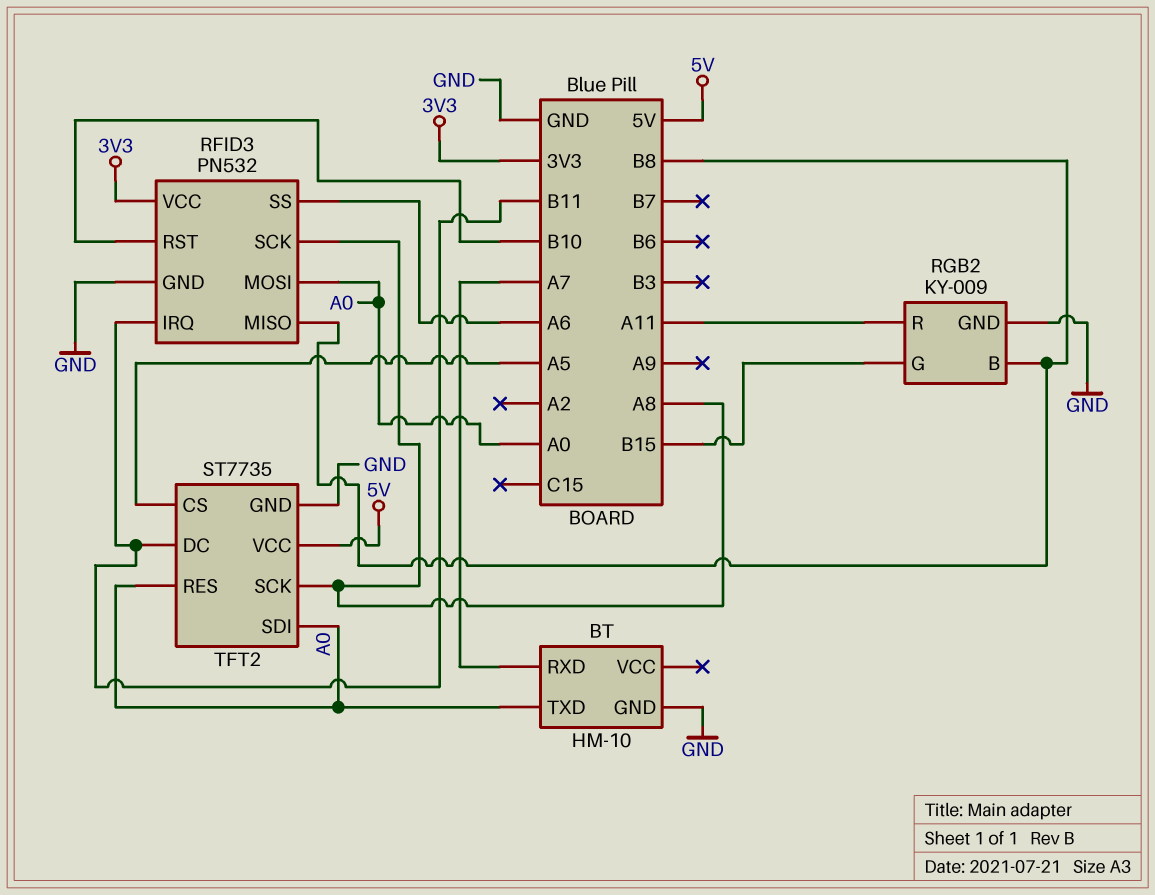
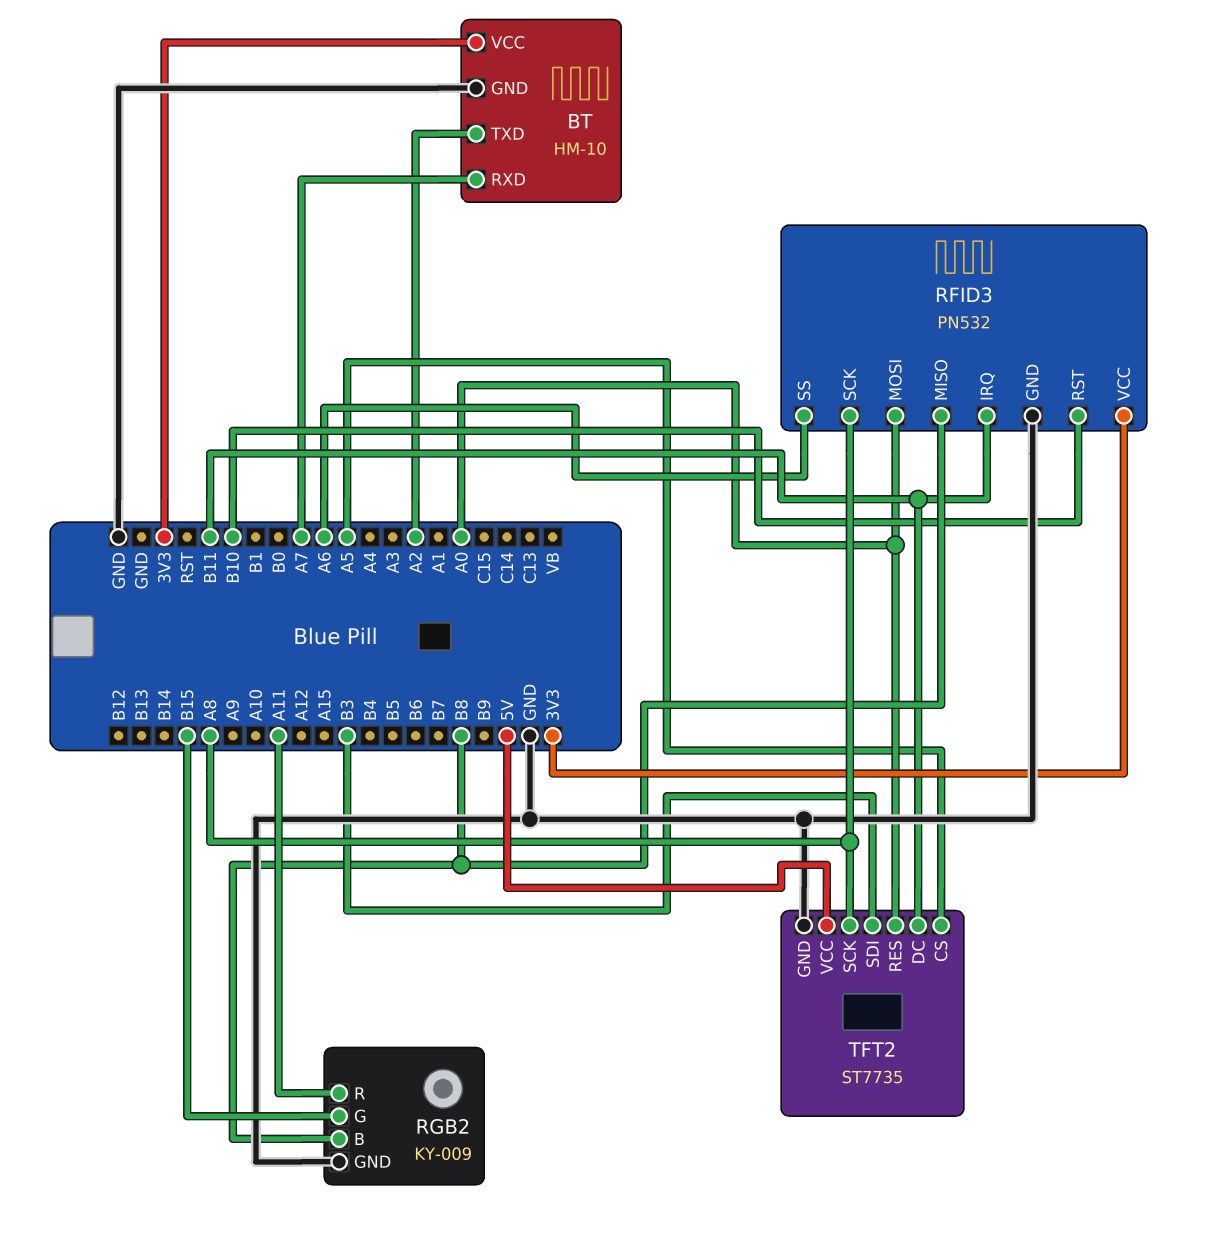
BT pin TXD: A0 -> A2
BT pin VCC: none -> 3V3
TFT2 pin SDI: A0 -> B3

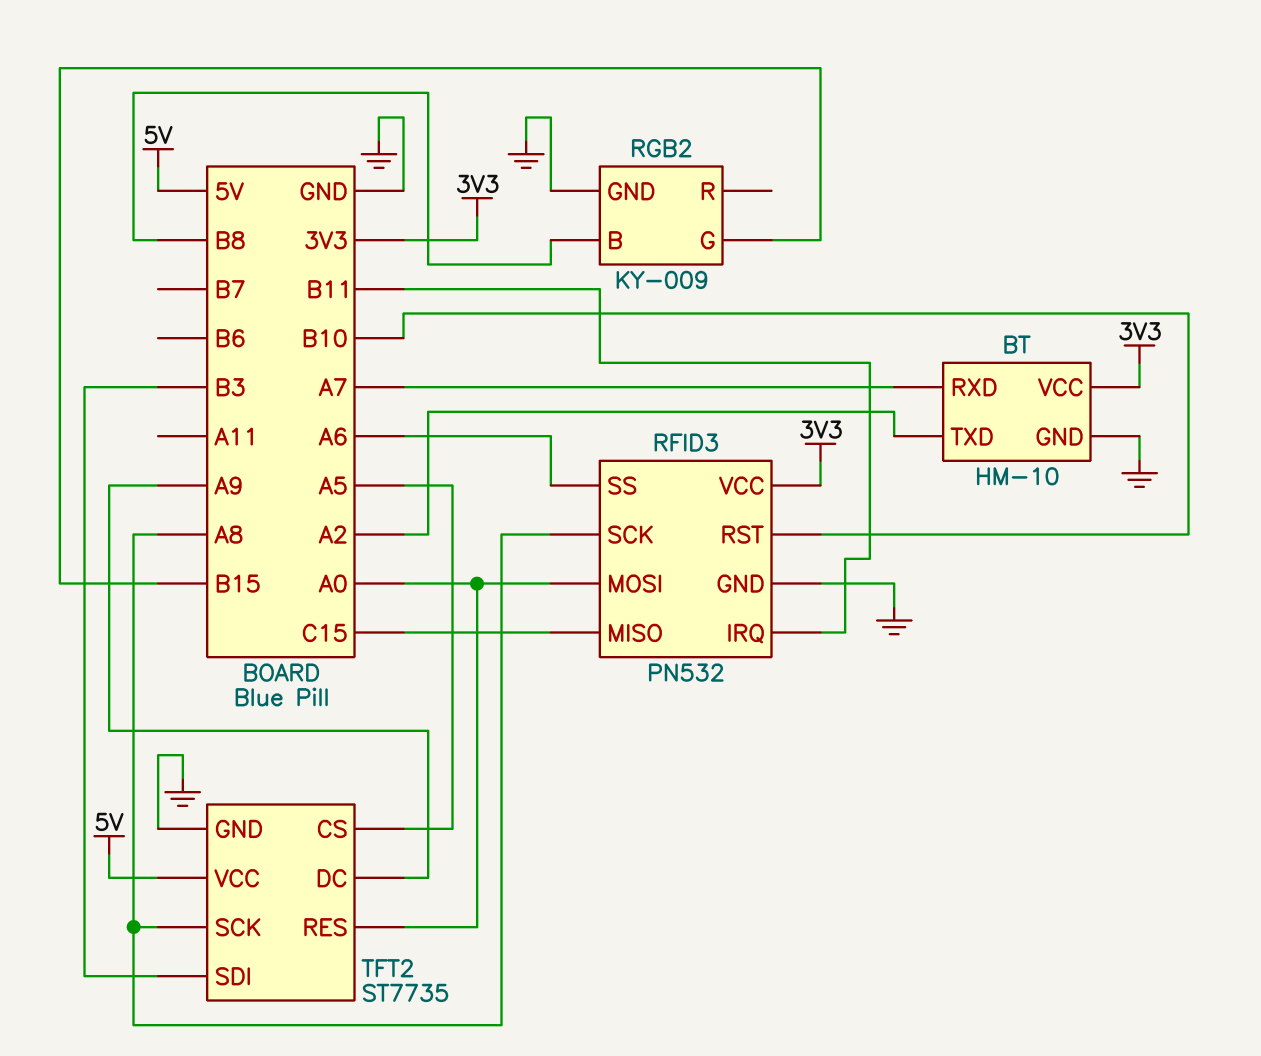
RFID3 pin MISO: B8 -> C15
RGB2 pin R: A11 -> none
TFT2 pin DC: B11 -> A9

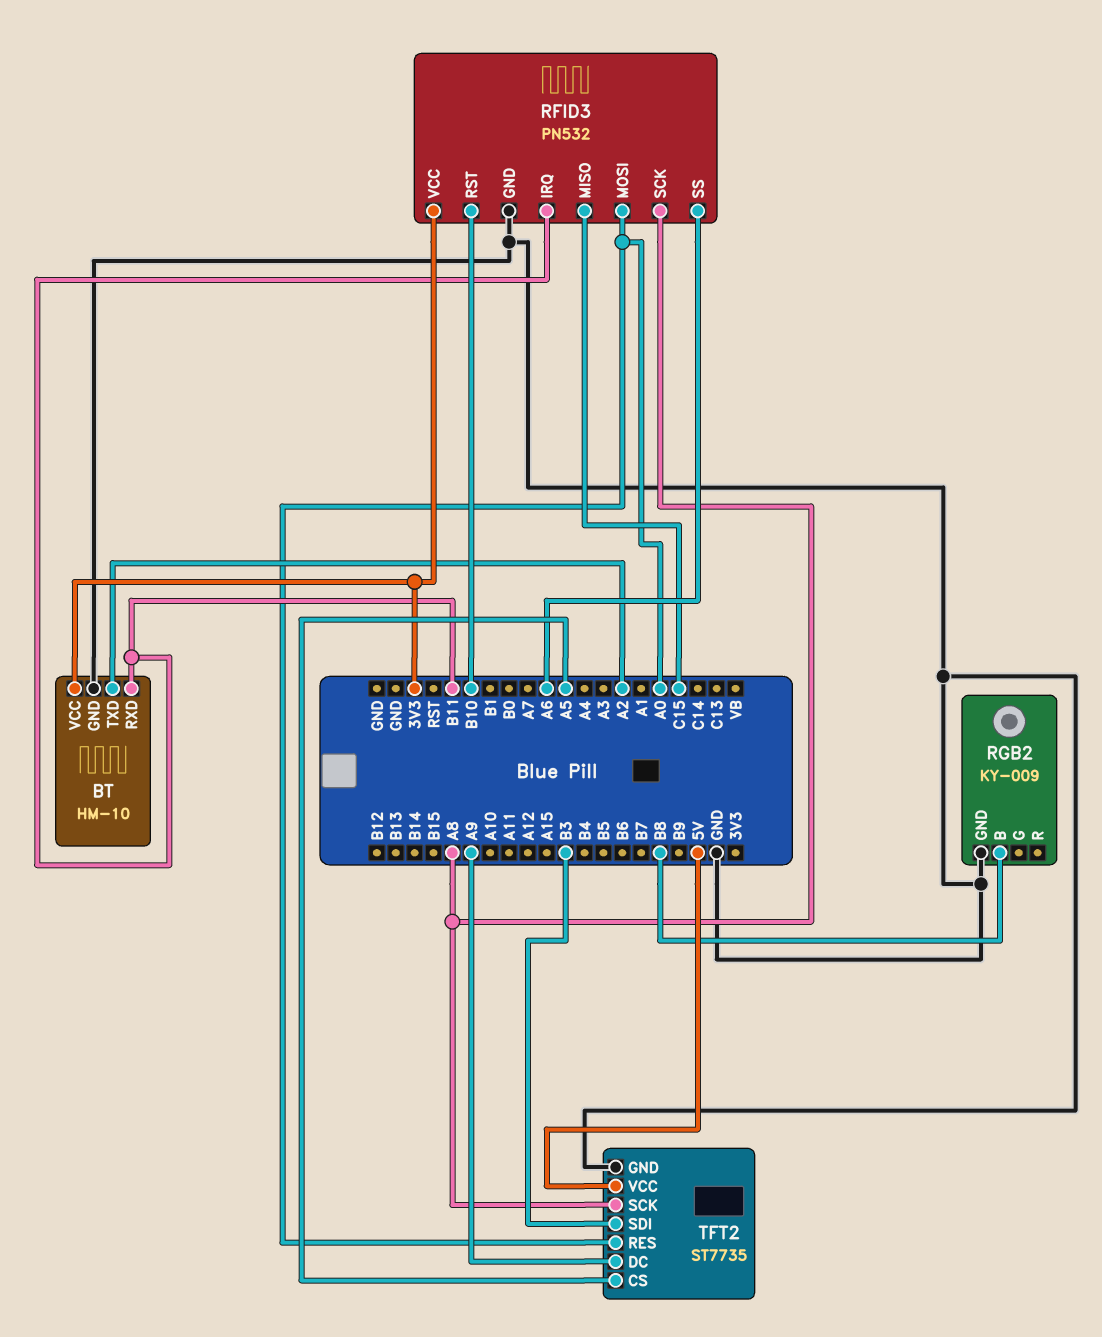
BT pin RXD: A7 -> B11
RGB2 pin G: B15 -> none

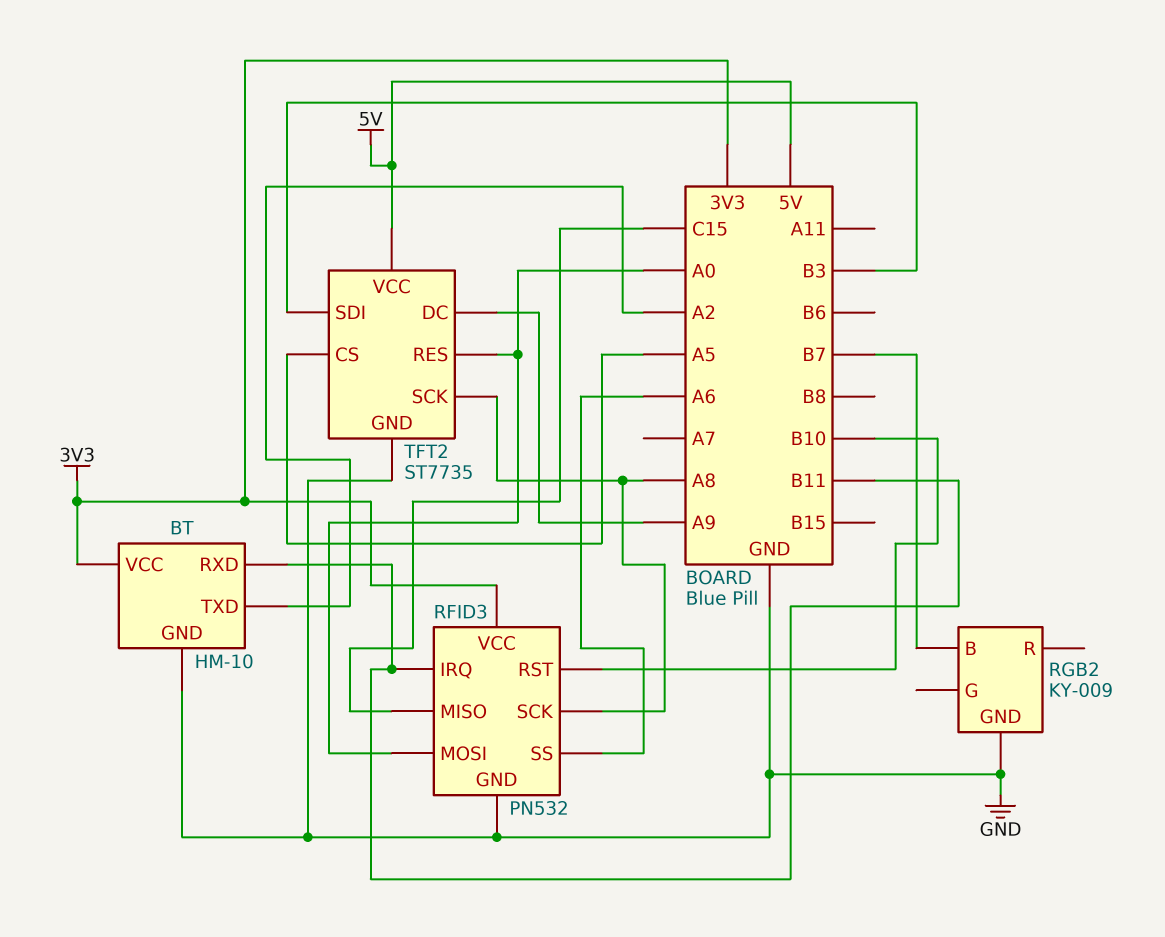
RGB2 pin B: B8 -> B7

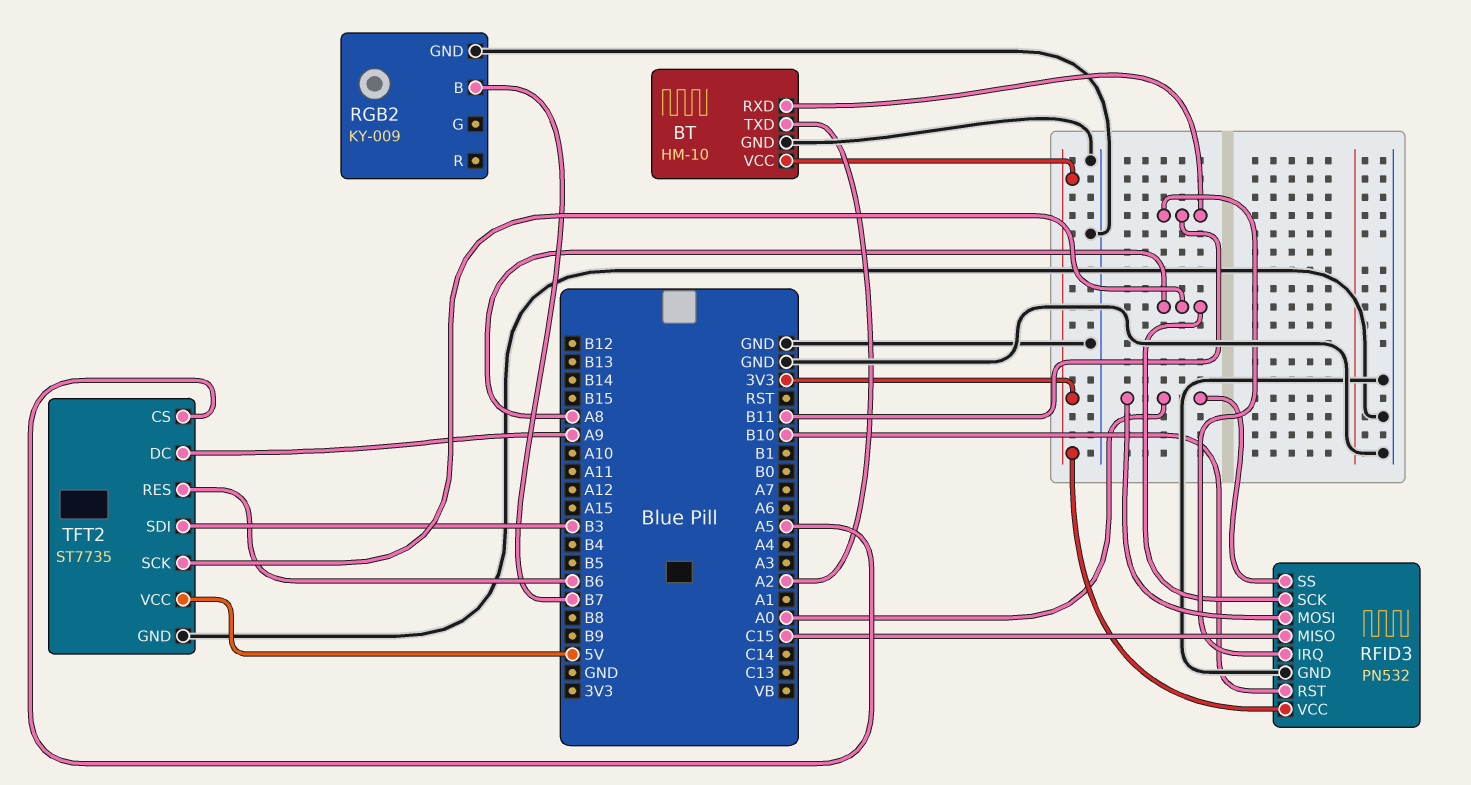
RFID3 pin SS: A6 -> A0
TFT2 pin RES: A0 -> B6

